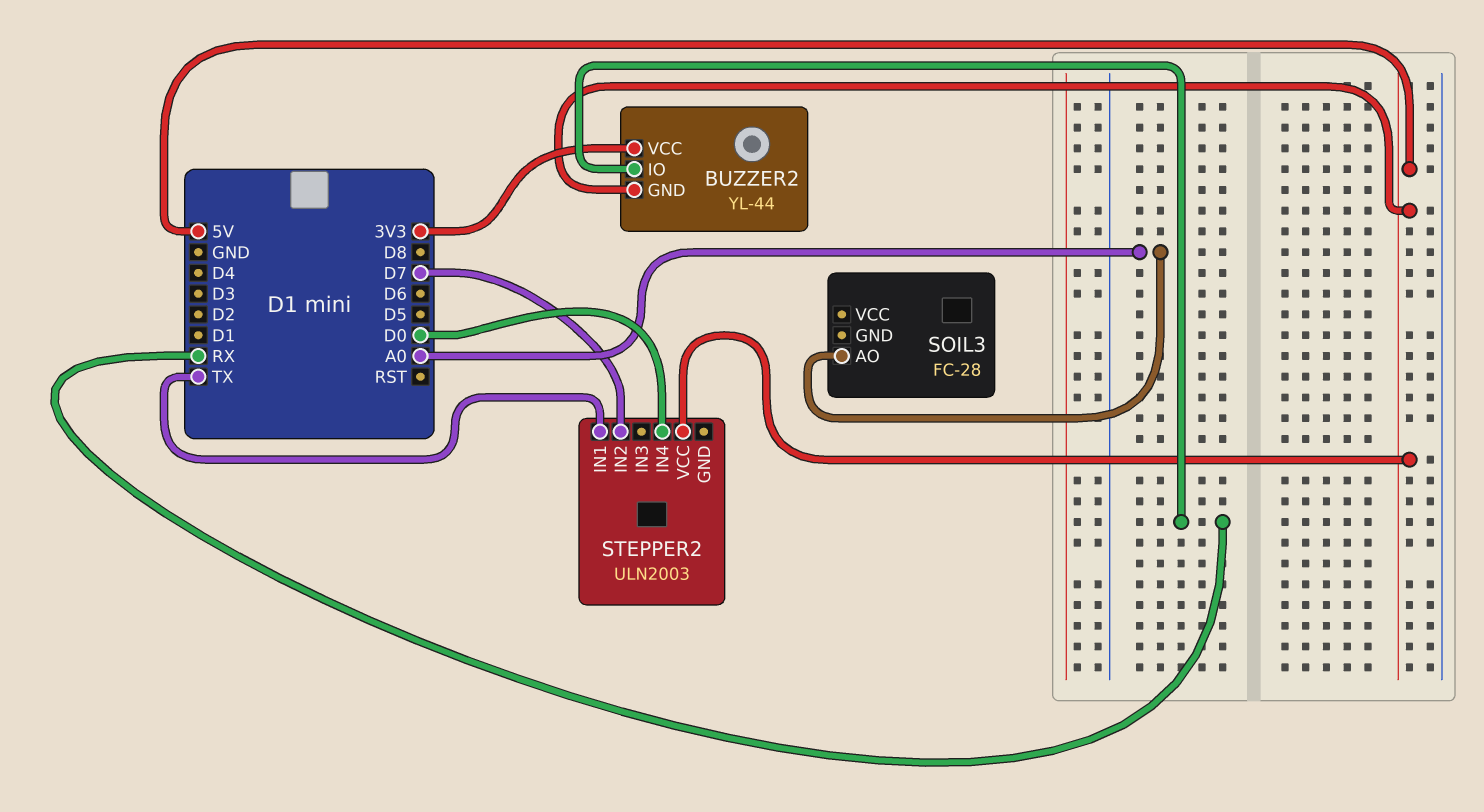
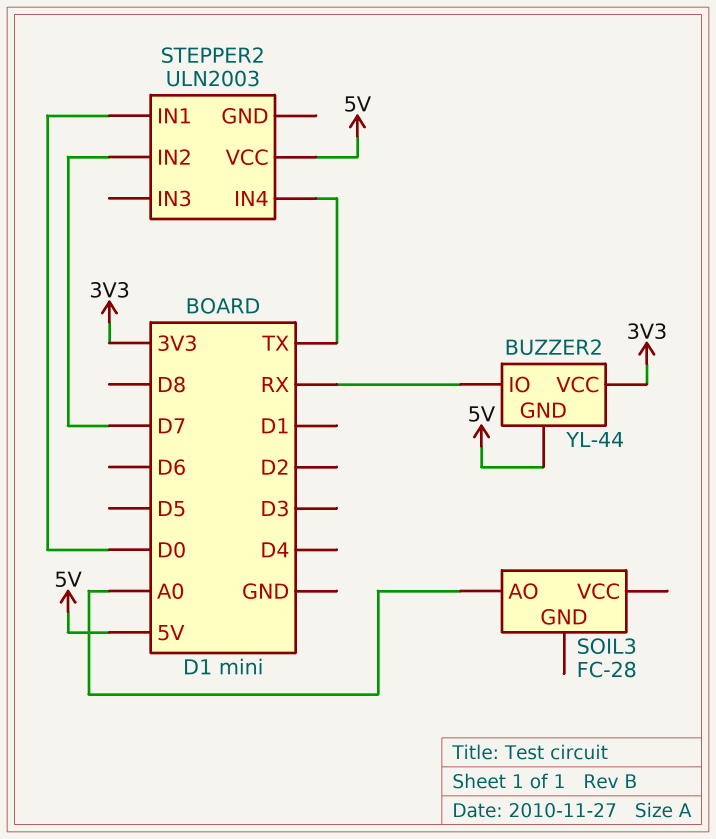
STEPPER2 pin IN1: TX -> D0
STEPPER2 pin IN4: D0 -> TX

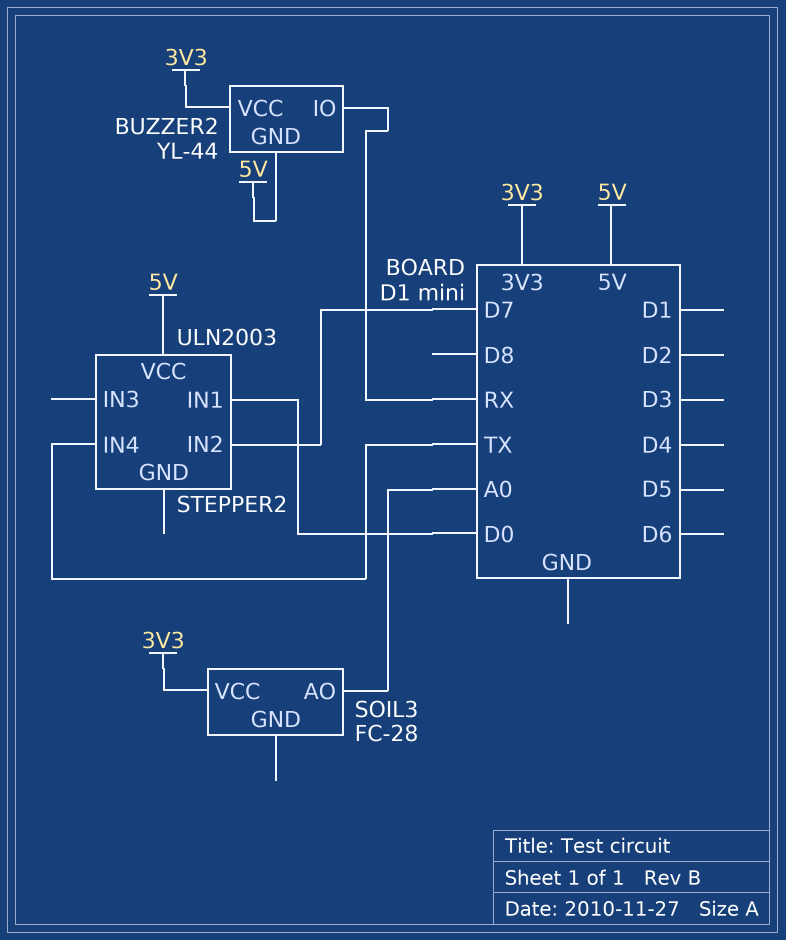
SOIL3 pin VCC: none -> 3V3

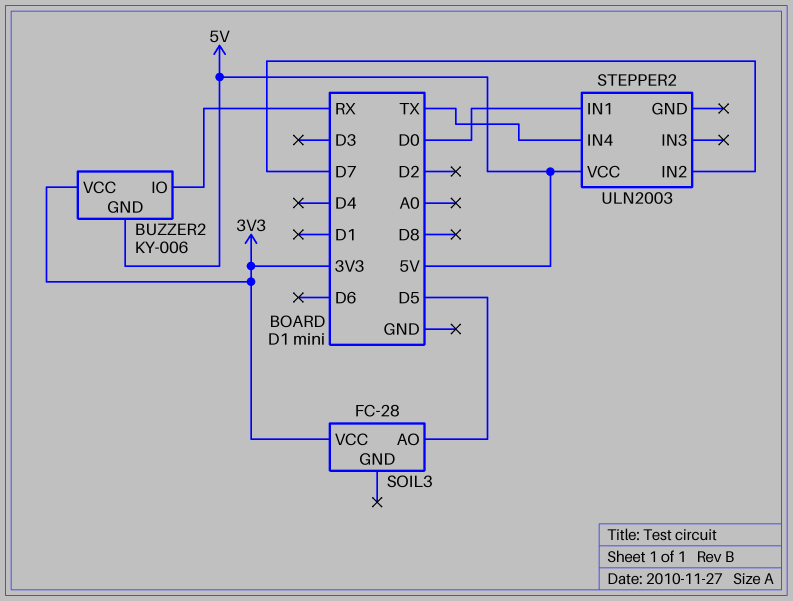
BUZZER2: YL-44 -> KY-006
SOIL3 pin AO: A0 -> D5

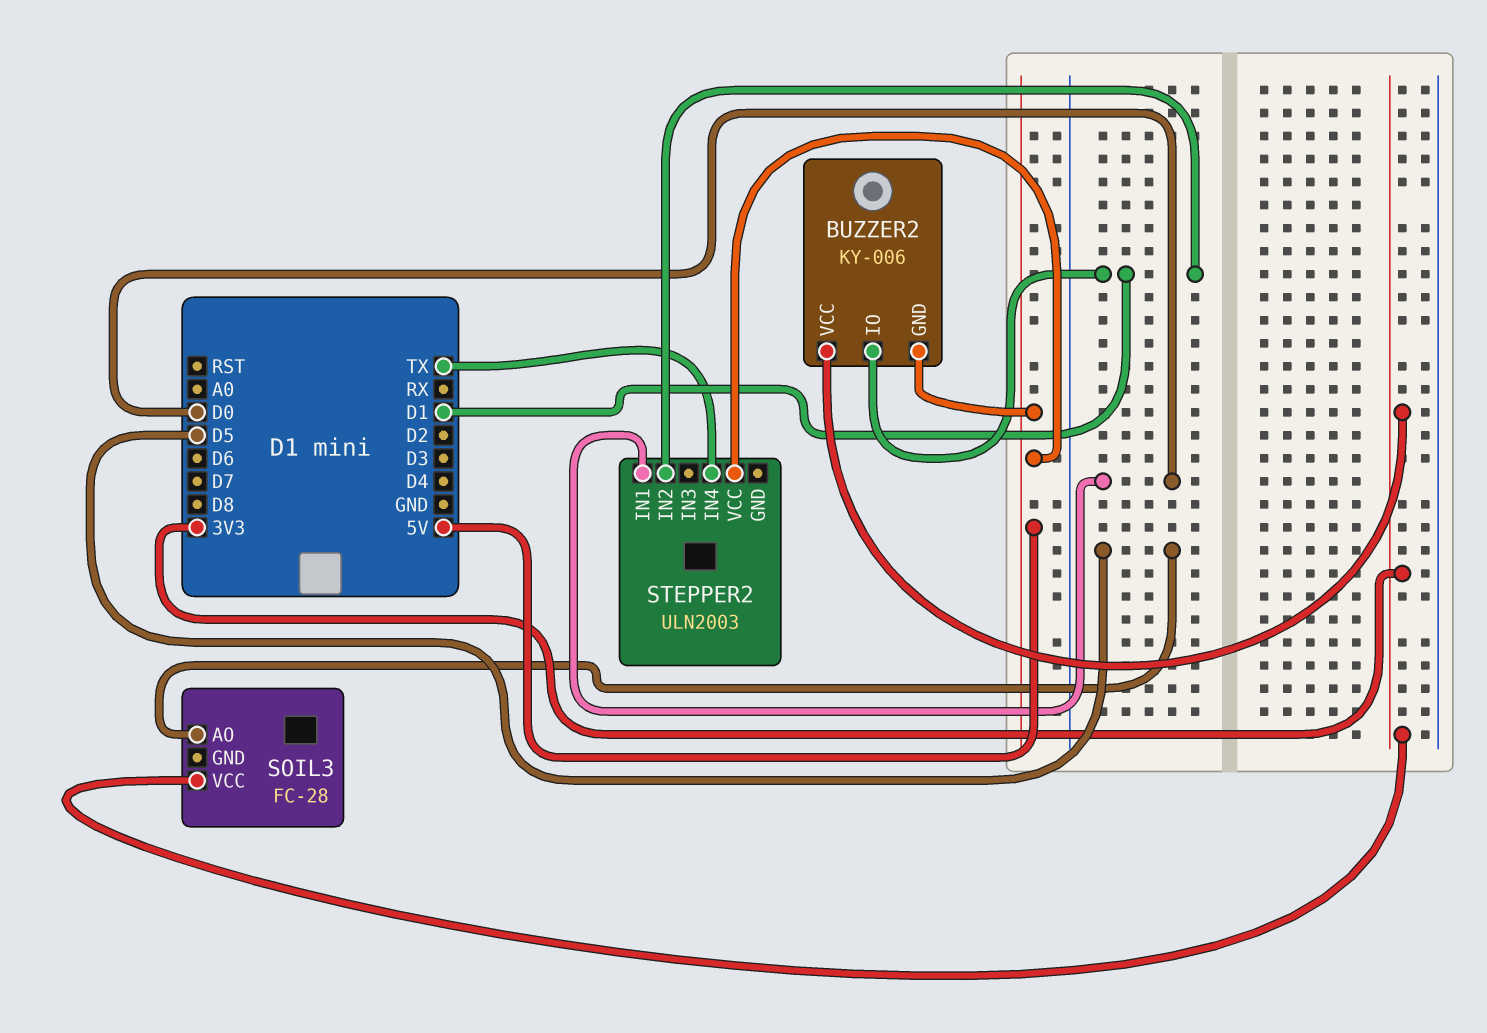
BUZZER2 pin IO: RX -> D1
STEPPER2 pin IN2: D7 -> D1

